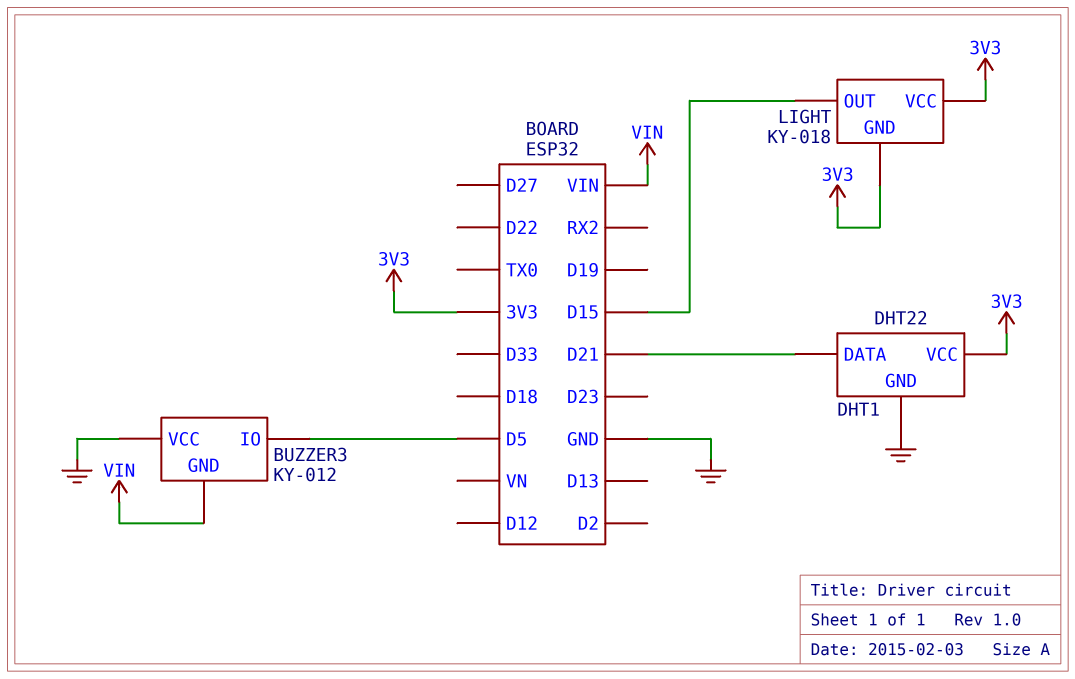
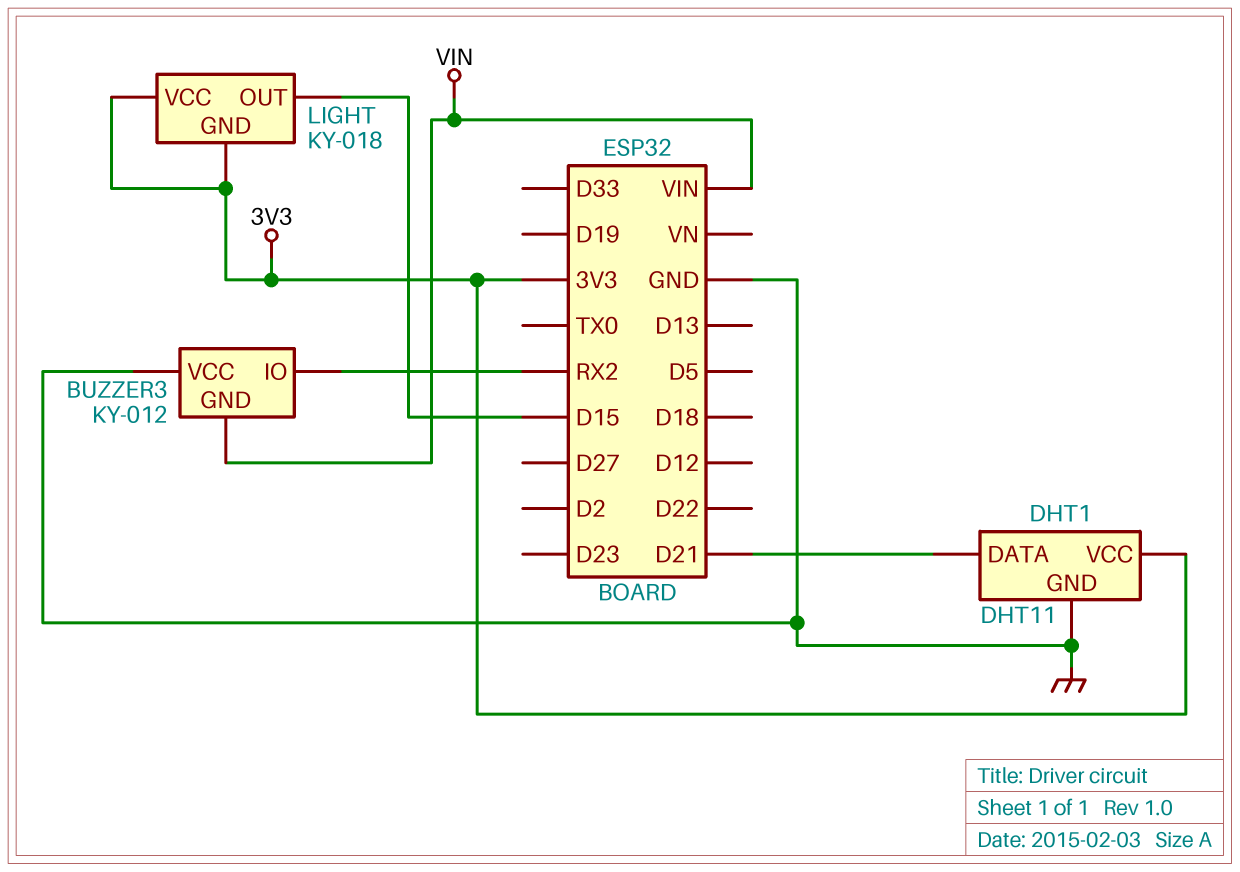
BUZZER3 pin IO: D5 -> RX2
DHT1: DHT22 -> DHT11

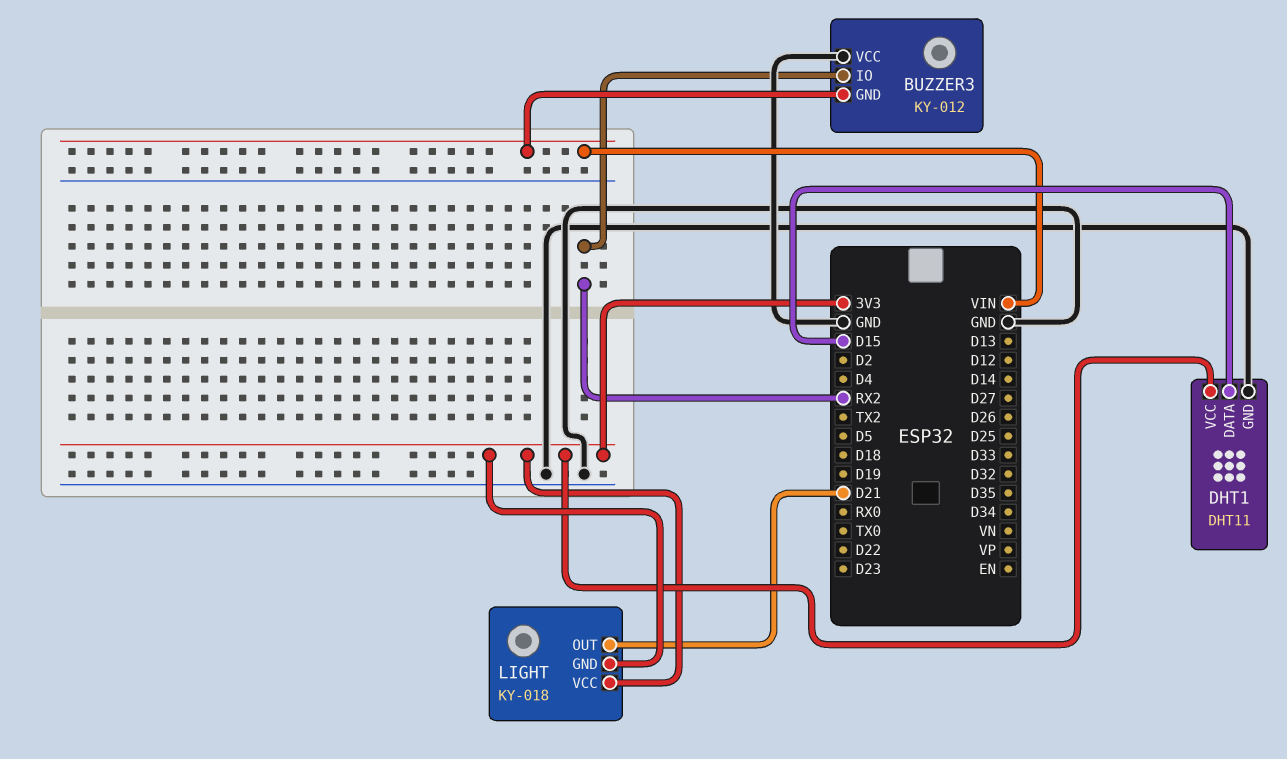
DHT1 pin DATA: D21 -> D15
LIGHT pin OUT: D15 -> D21

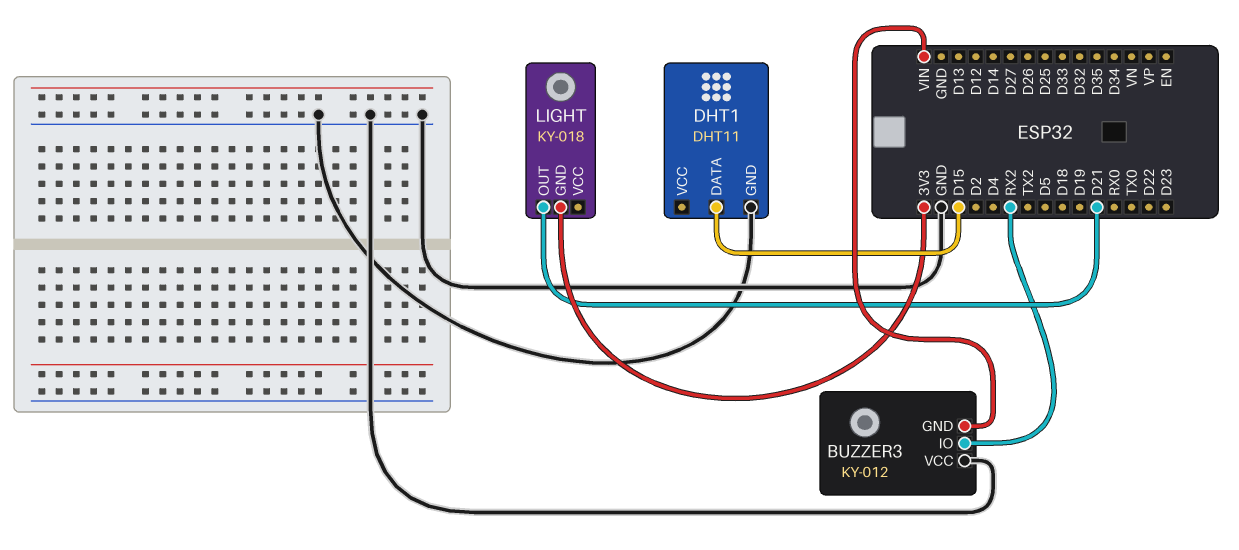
DHT1 pin VCC: 3V3 -> none
LIGHT pin VCC: 3V3 -> none

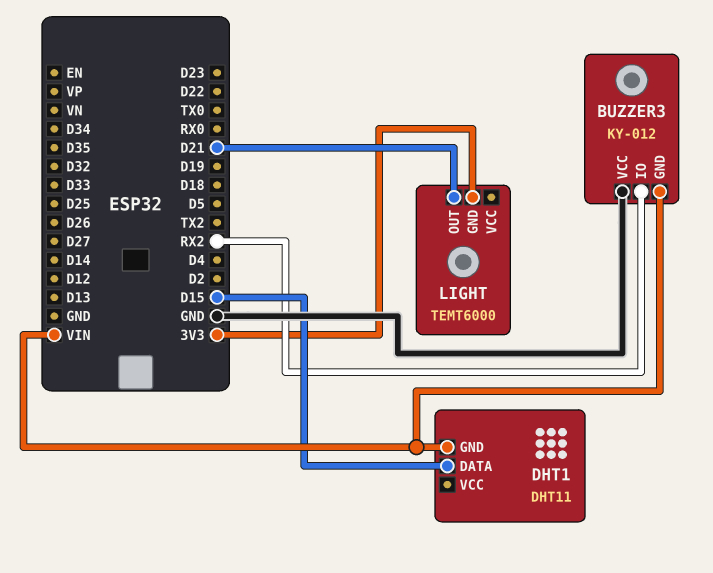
DHT1 pin GND: GND -> VIN
LIGHT: KY-018 -> TEMT6000

